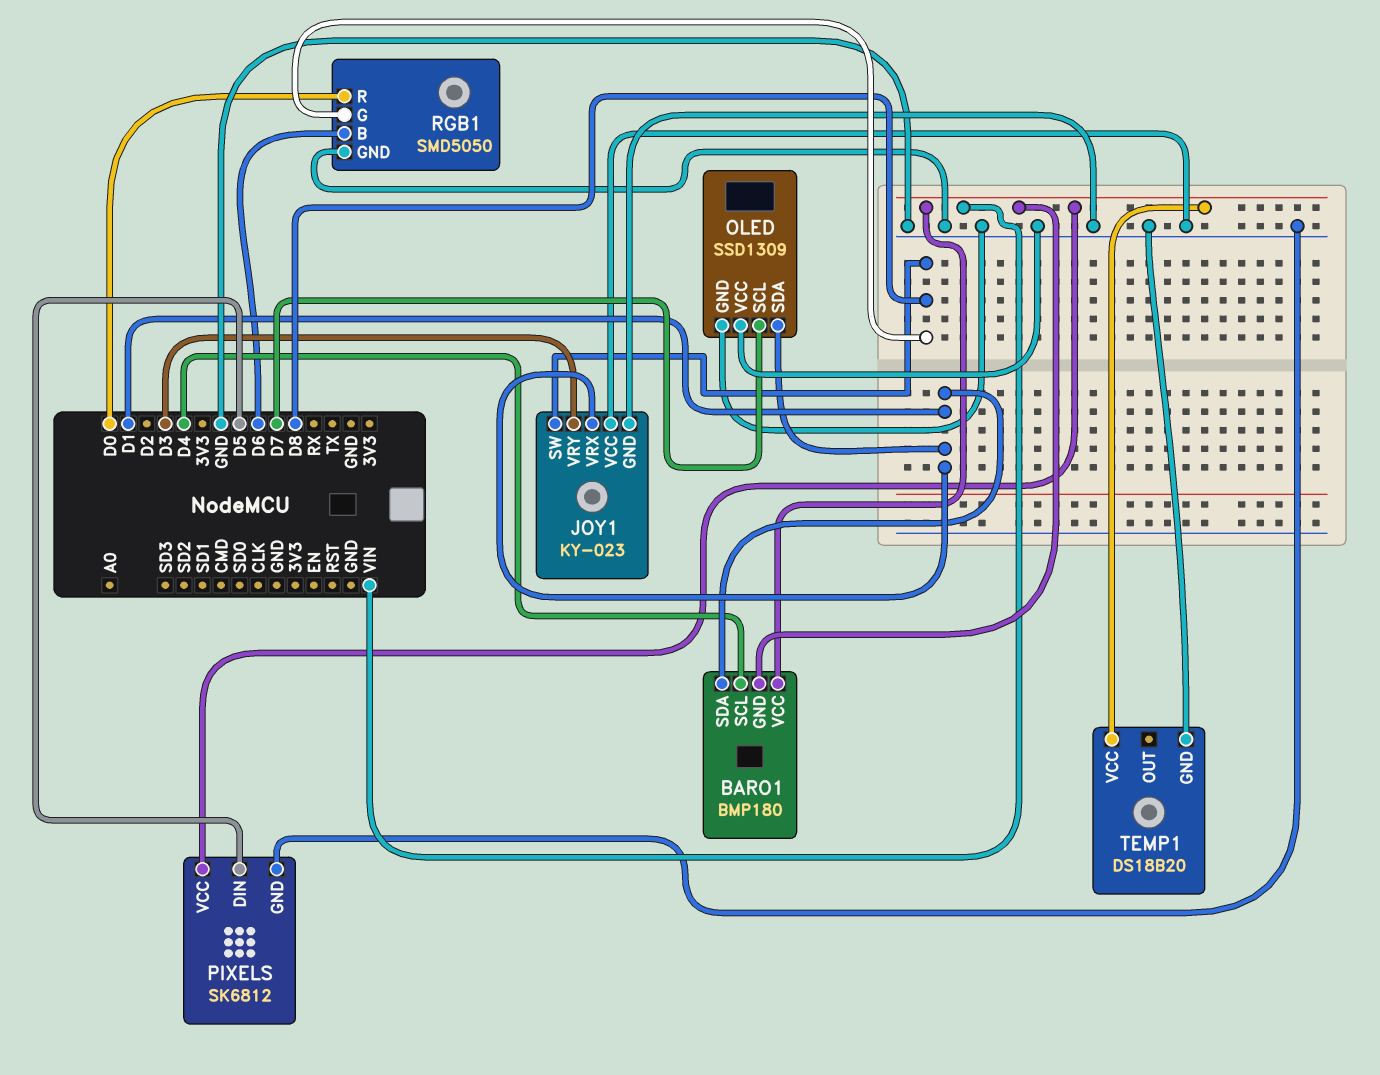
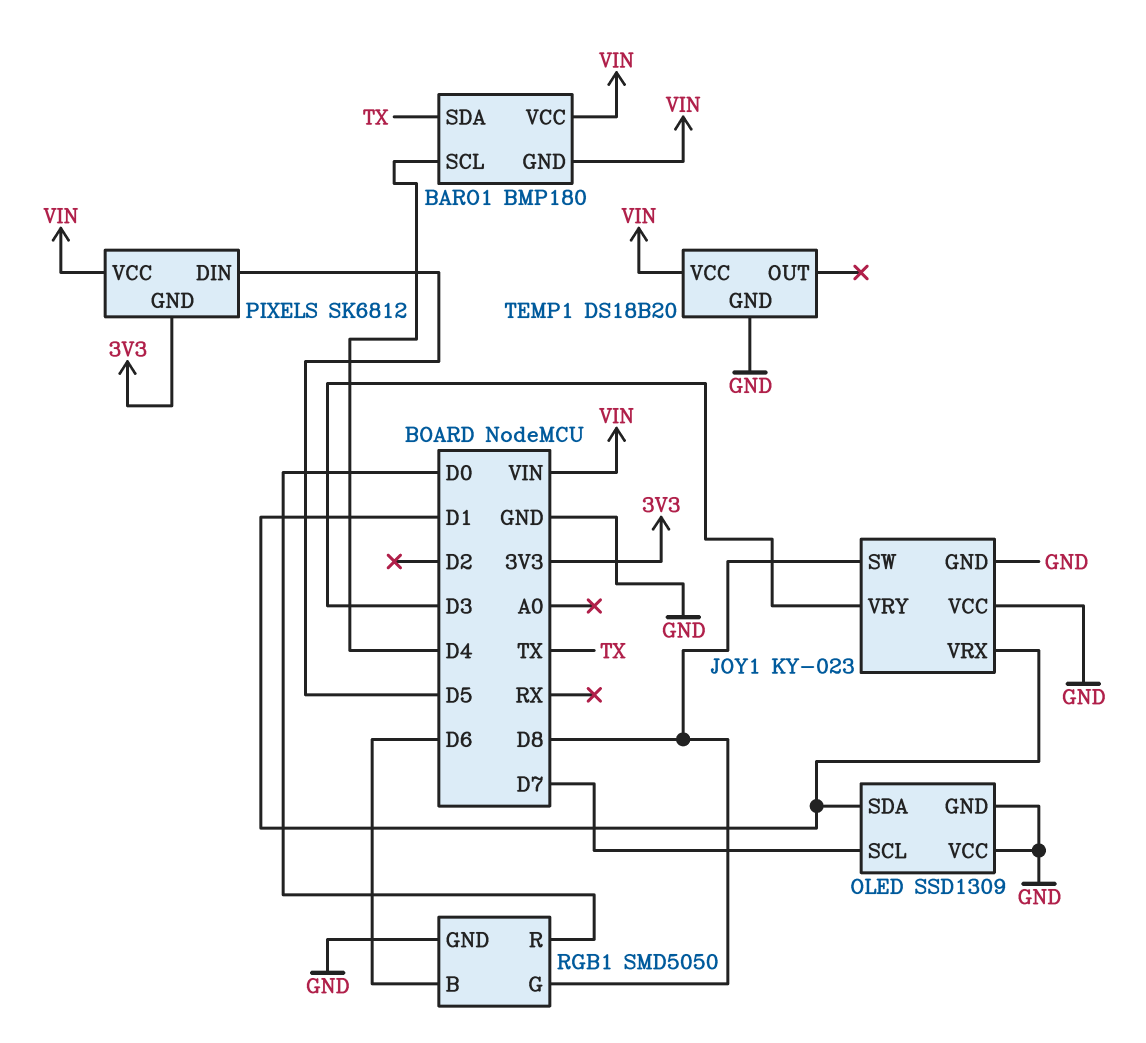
BARO1 pin SDA: D1 -> TX
PIXELS pin GND: GND -> 3V3

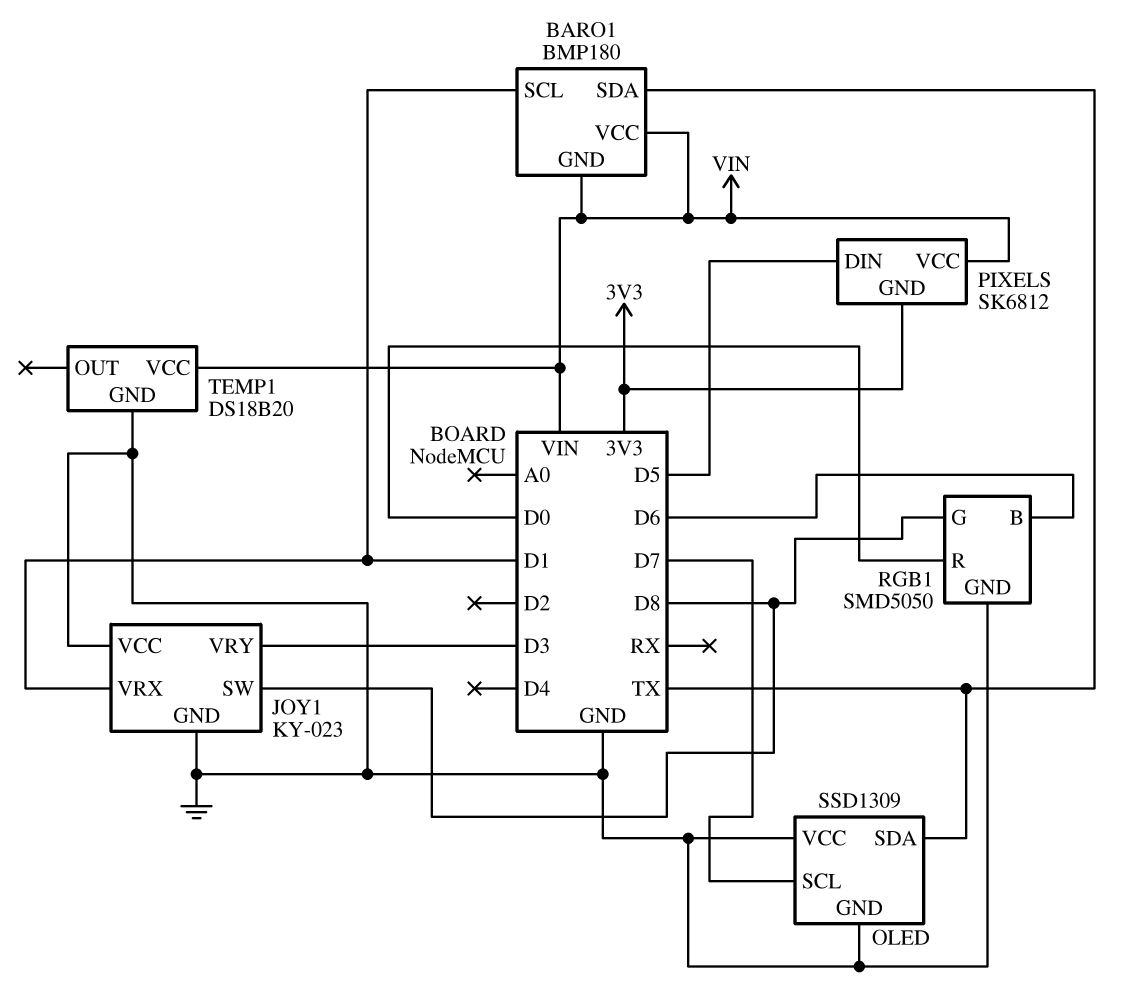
BARO1 pin SCL: D4 -> D1
OLED pin SDA: D1 -> TX

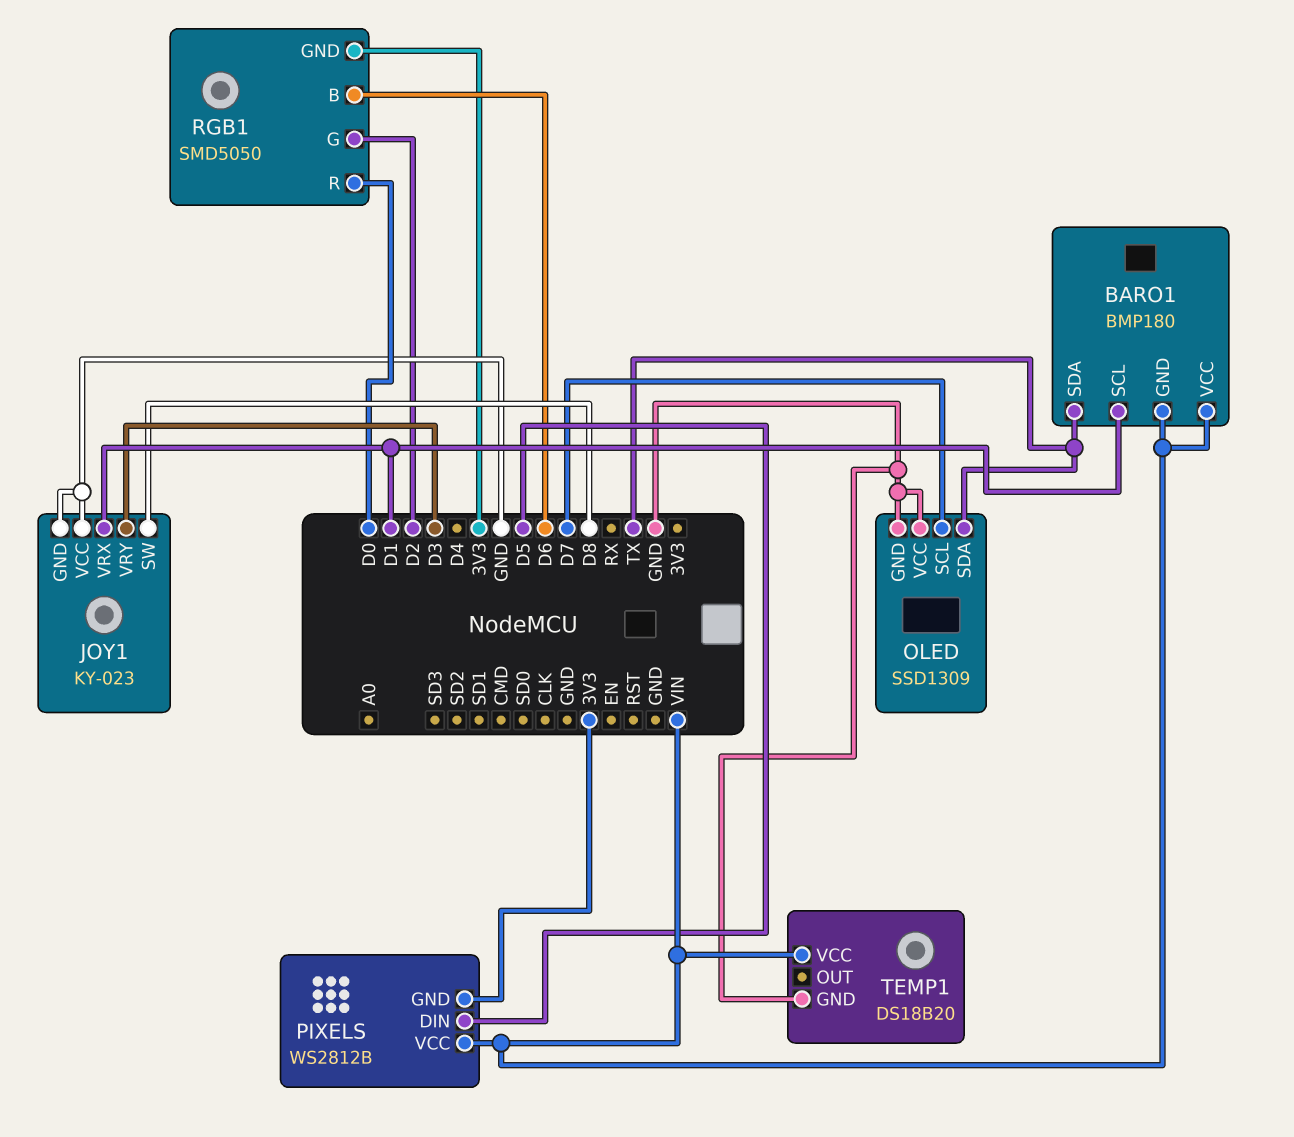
PIXELS: SK6812 -> WS2812B
RGB1 pin G: D8 -> D2
RGB1 pin GND: GND -> 3V3

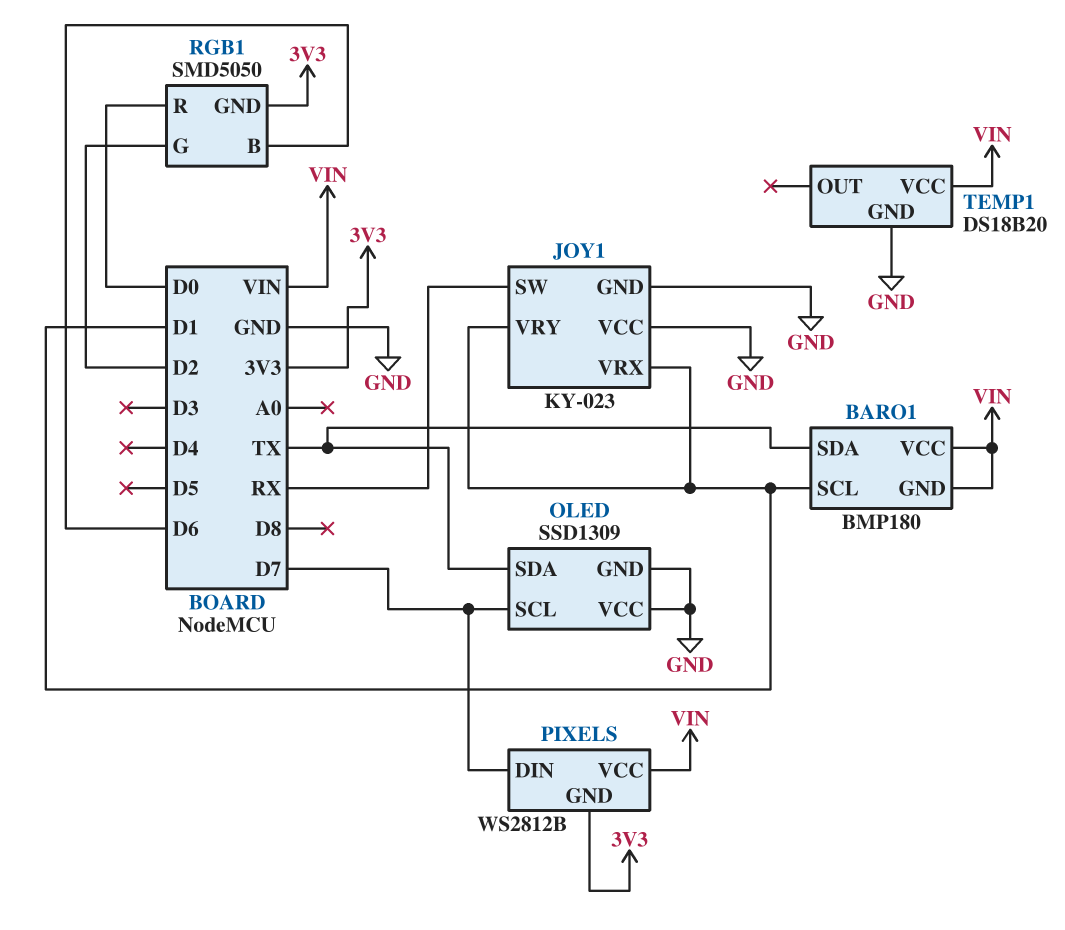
JOY1 pin SW: D8 -> RX
JOY1 pin VRY: D3 -> D1
PIXELS pin DIN: D5 -> D7

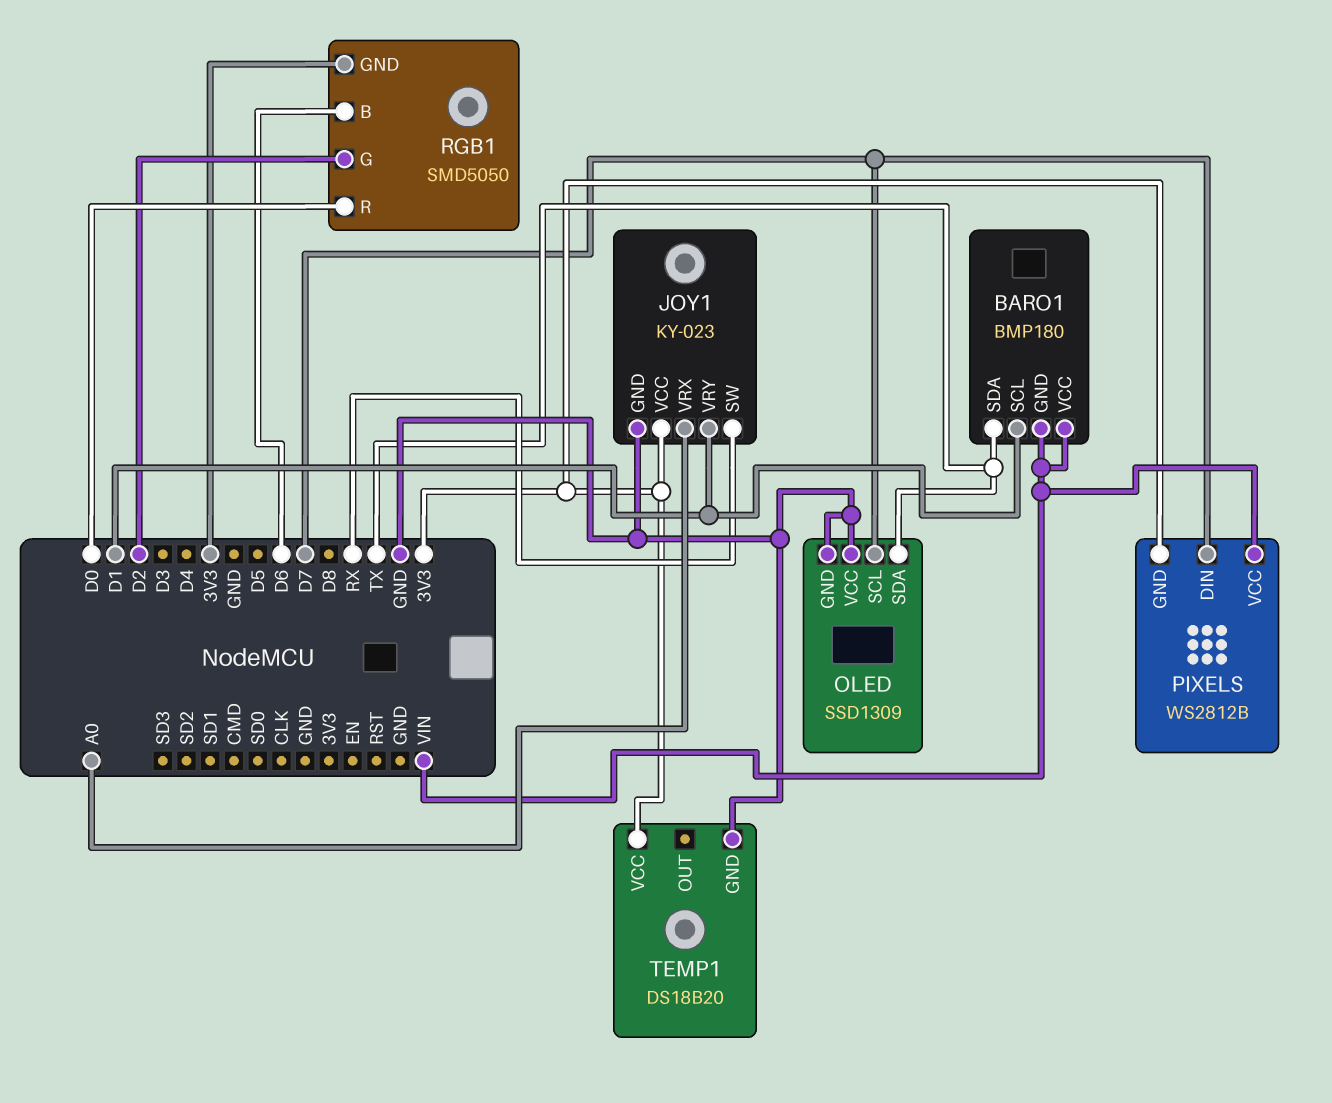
JOY1 pin VCC: GND -> 3V3
JOY1 pin VRX: D1 -> A0
TEMP1 pin VCC: VIN -> 3V3

